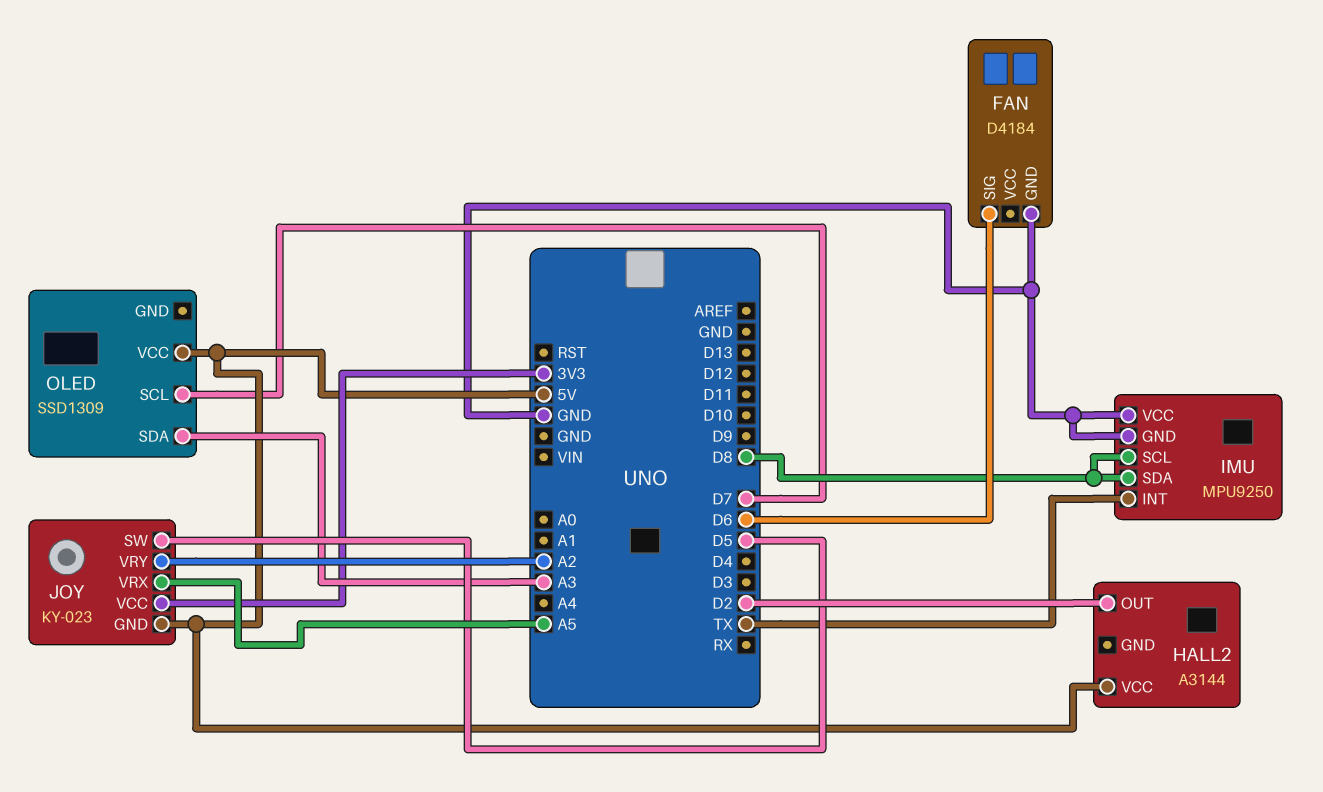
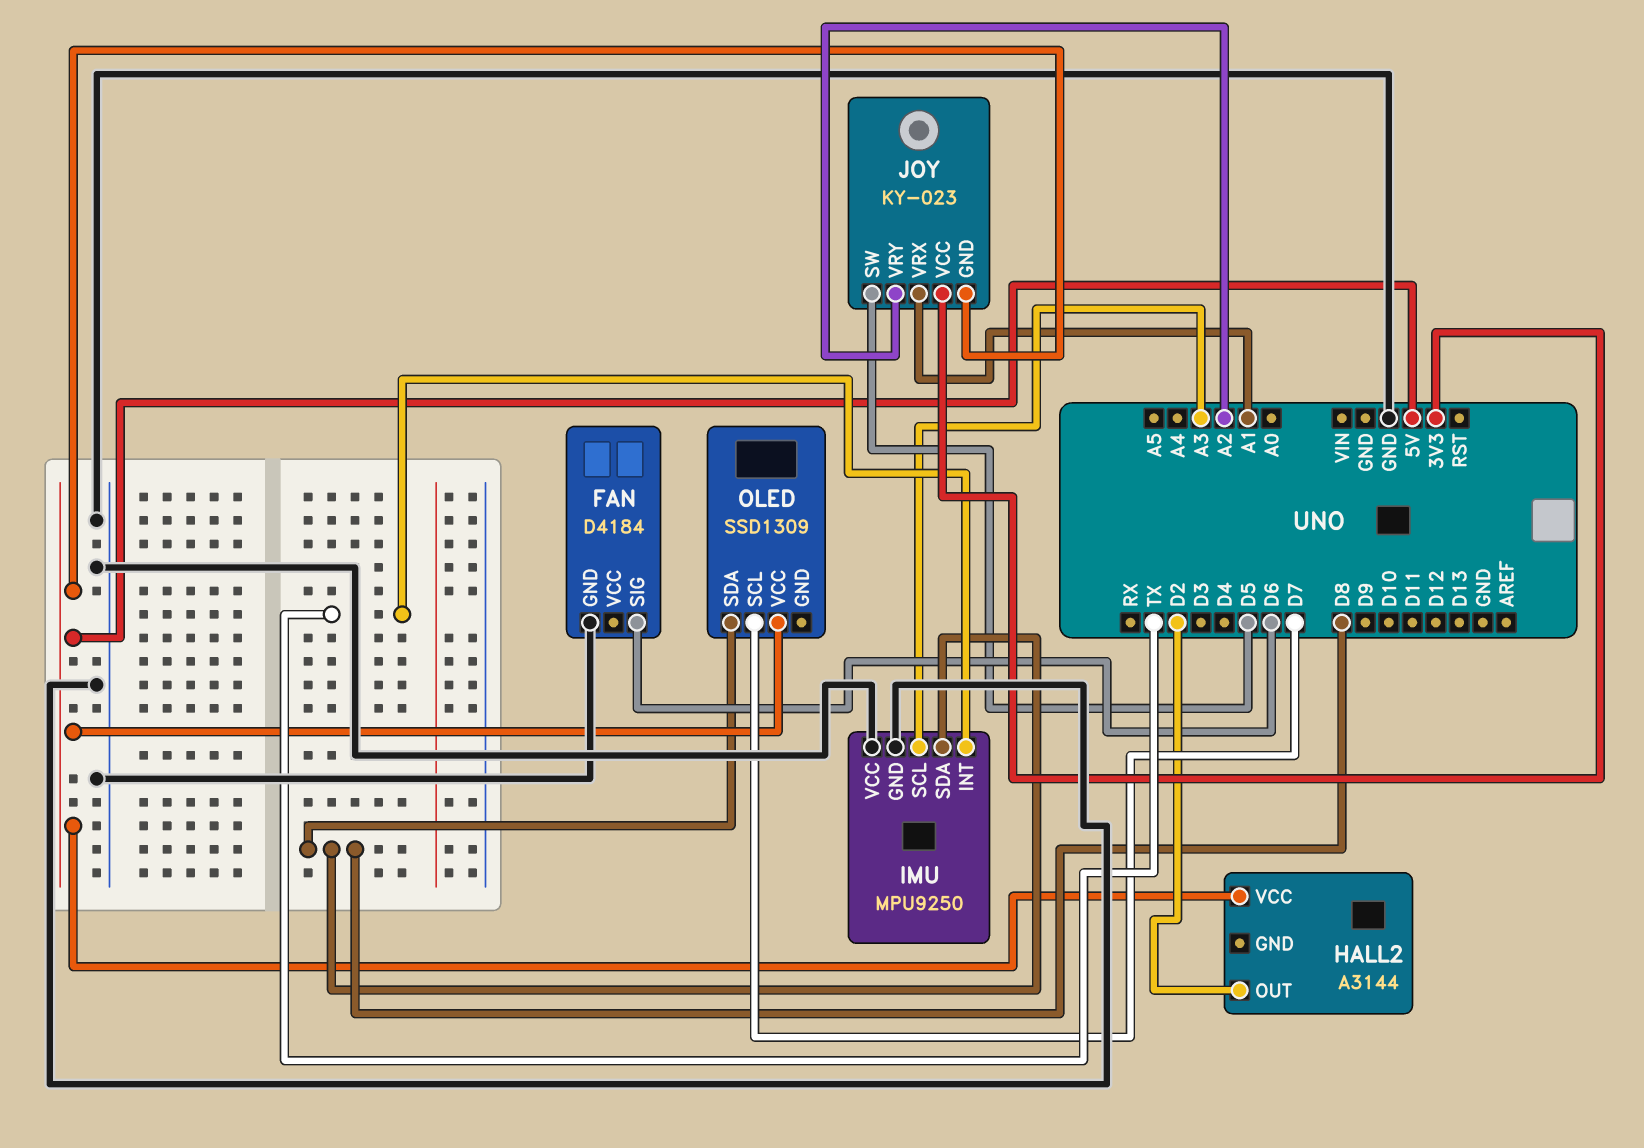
IMU pin SCL: D8 -> A3
JOY pin VRX: A5 -> A1
OLED pin SDA: A3 -> D8

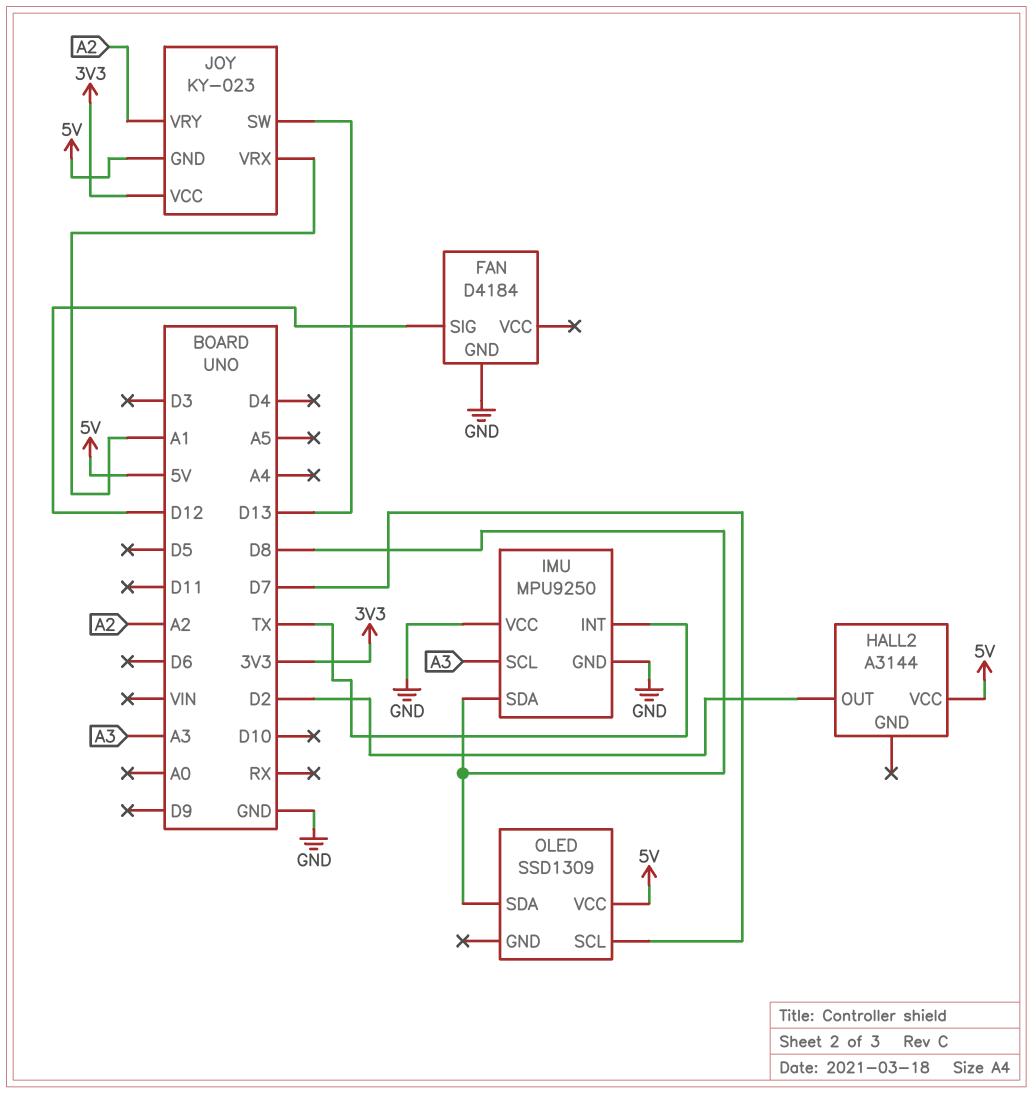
FAN pin SIG: D6 -> D12
JOY pin SW: D5 -> D13

